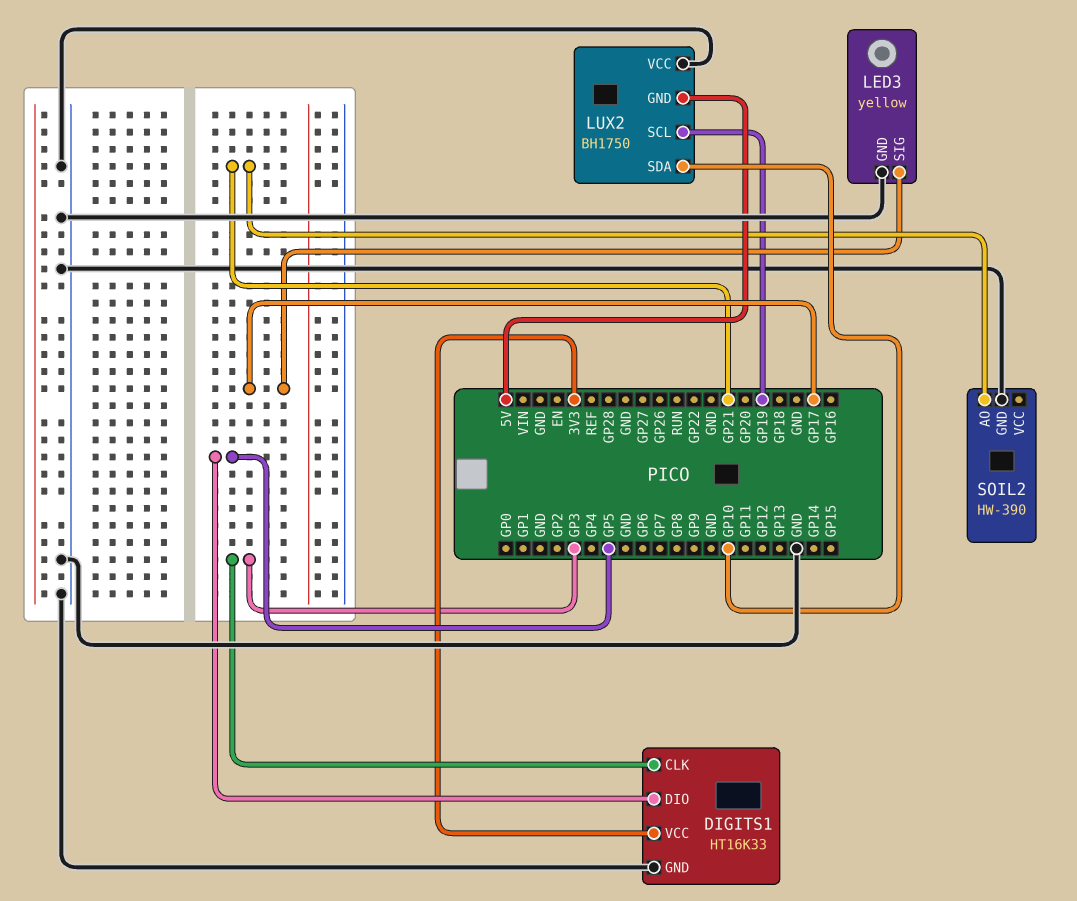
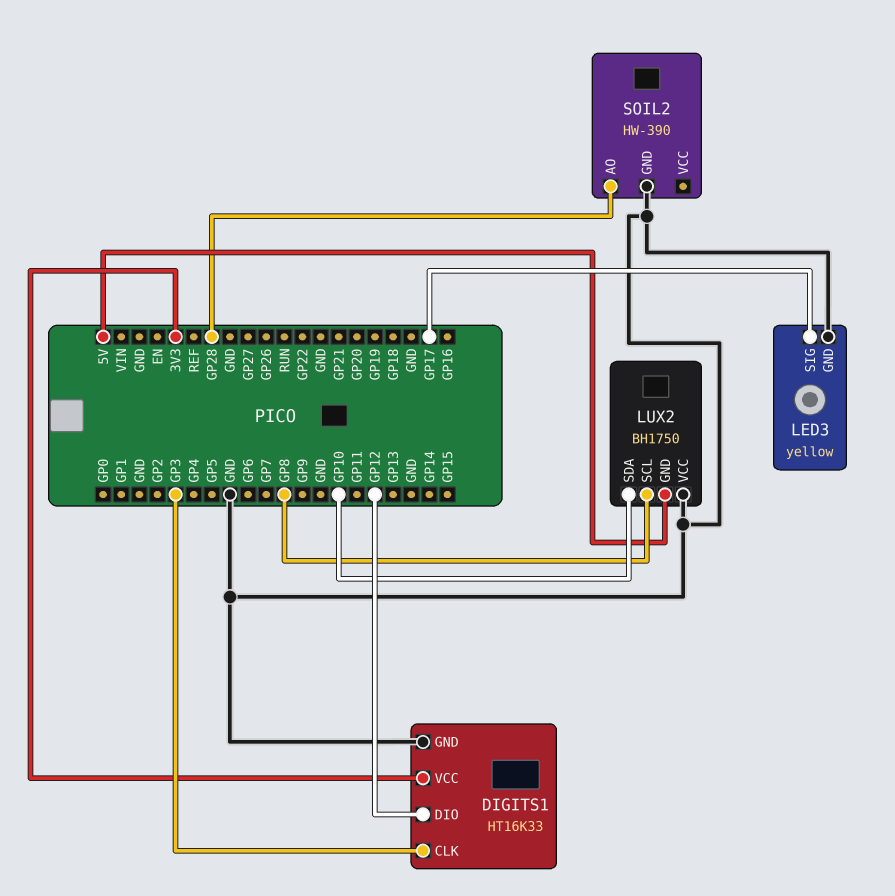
DIGITS1 pin DIO: GP5 -> GP12
LUX2 pin SCL: GP19 -> GP8
SOIL2 pin AO: GP21 -> GP28

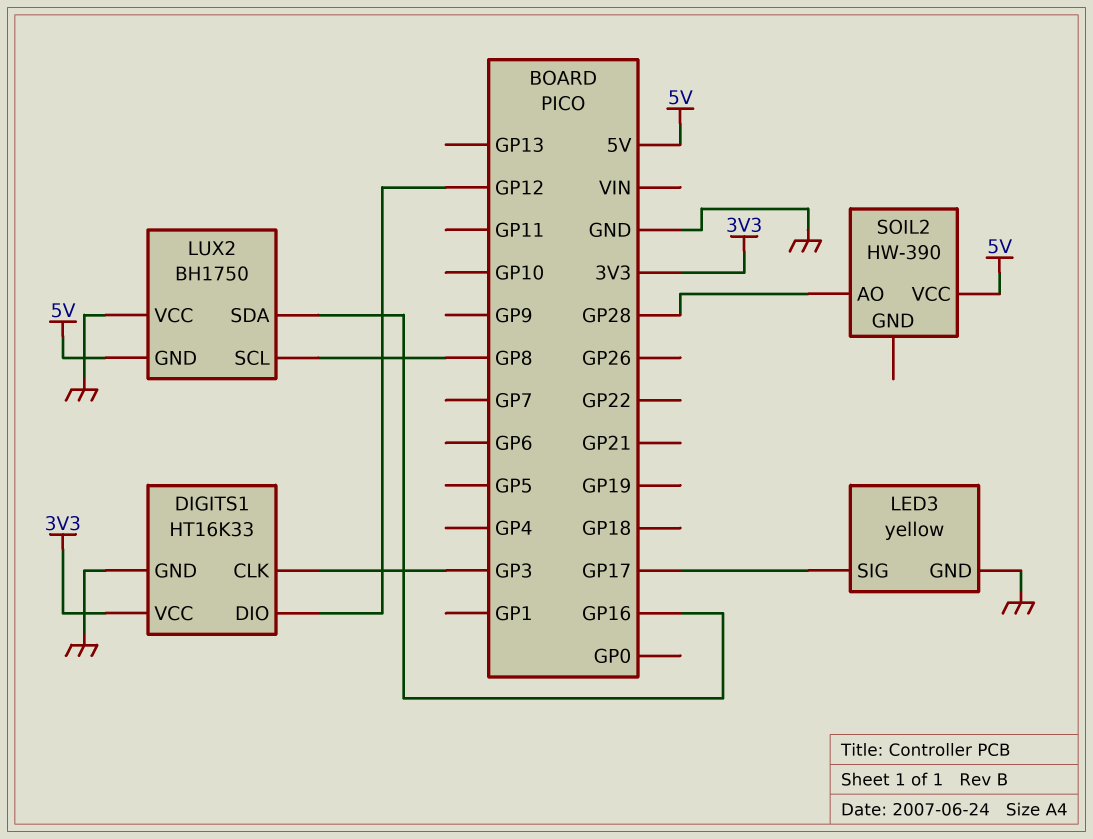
LUX2 pin SDA: GP10 -> GP16
SOIL2 pin GND: GND -> none
SOIL2 pin VCC: none -> 5V

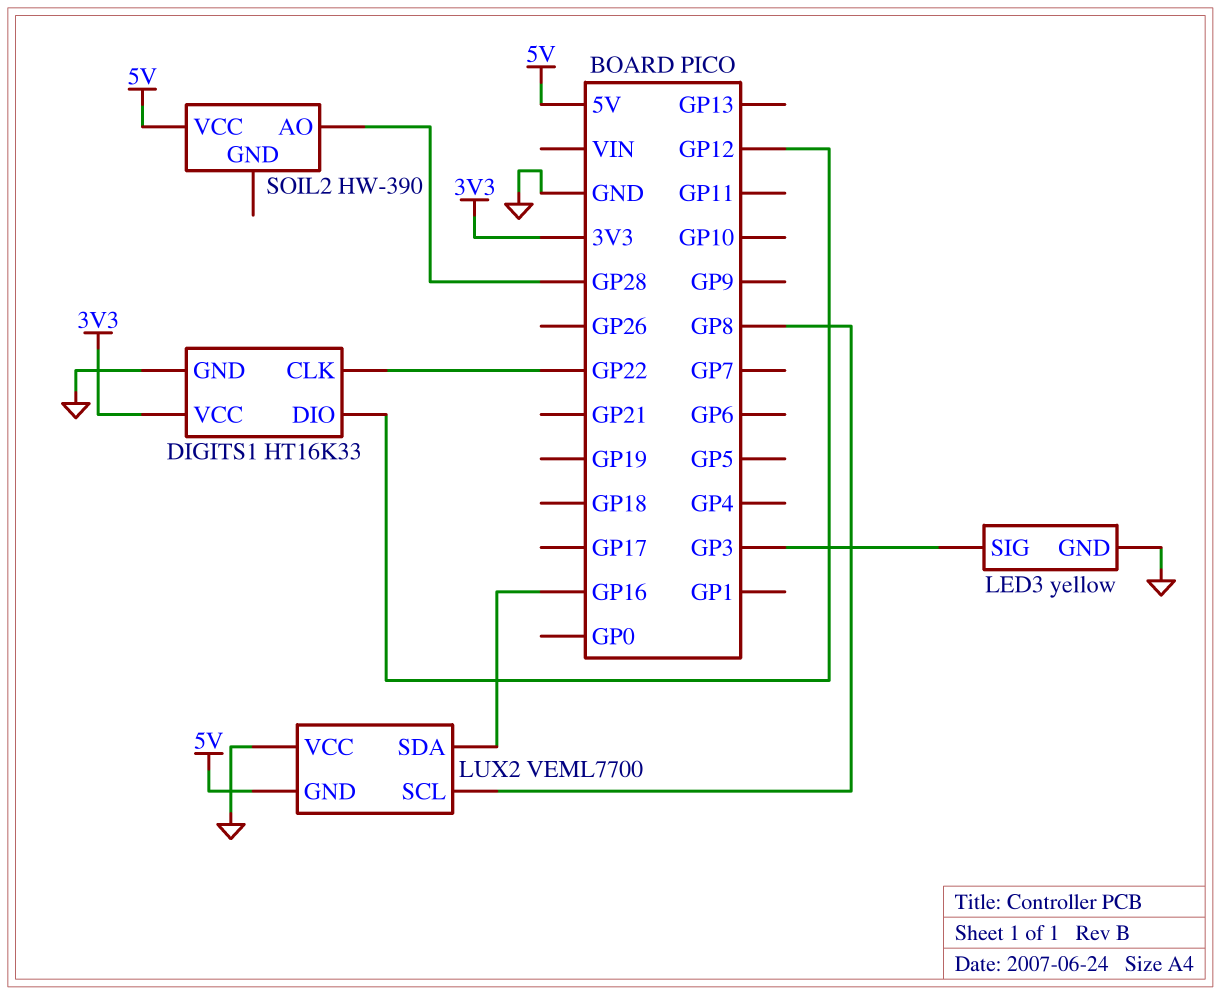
DIGITS1 pin CLK: GP3 -> GP22
LED3 pin SIG: GP17 -> GP3
LUX2: BH1750 -> VEML7700

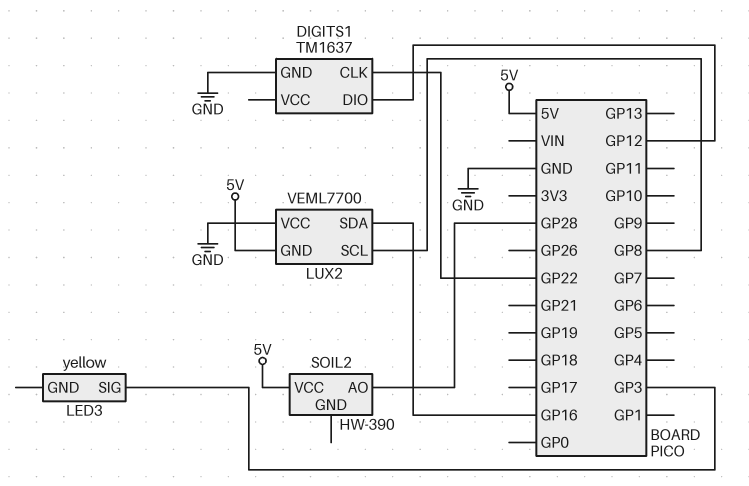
DIGITS1: HT16K33 -> TM1637
DIGITS1 pin VCC: 3V3 -> none
LED3 pin GND: GND -> none

